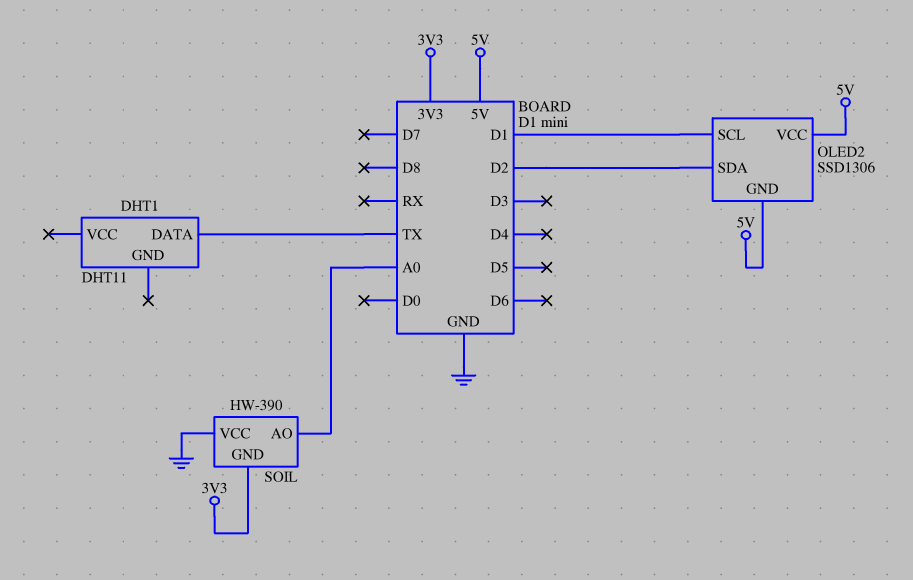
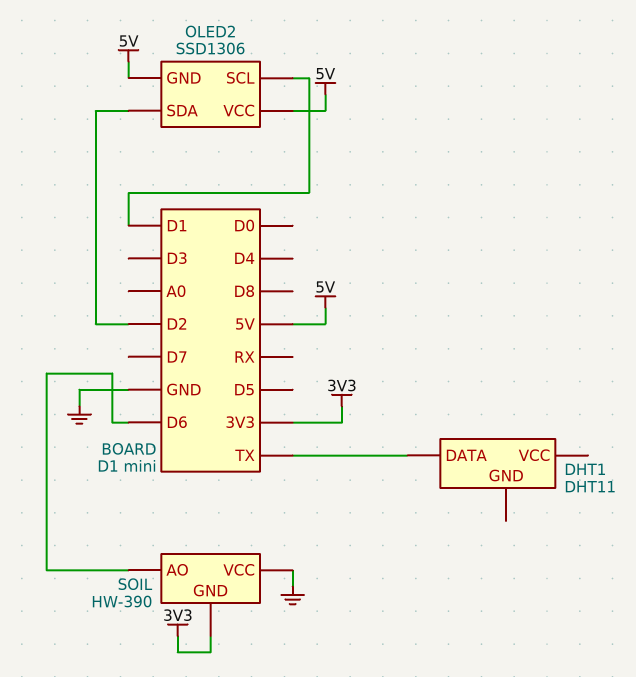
SOIL pin AO: A0 -> D6

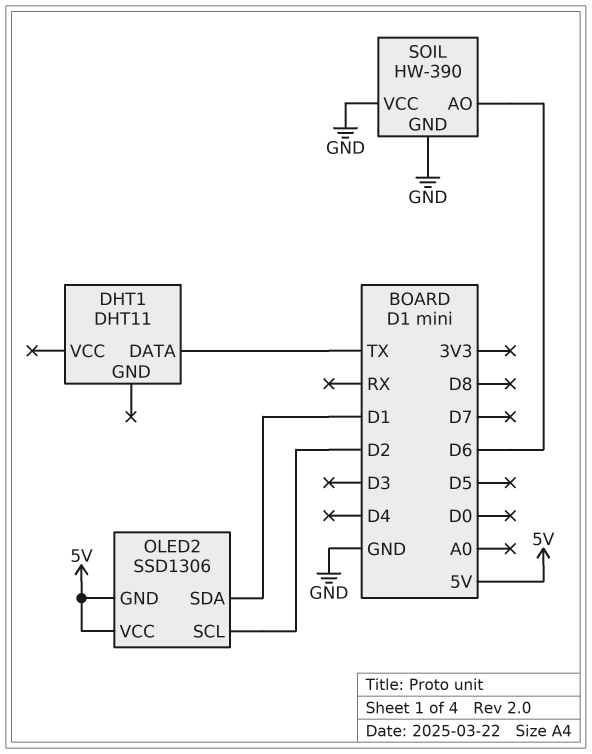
OLED2 pin SCL: D1 -> D2
OLED2 pin SDA: D2 -> D1
SOIL pin GND: 3V3 -> GND

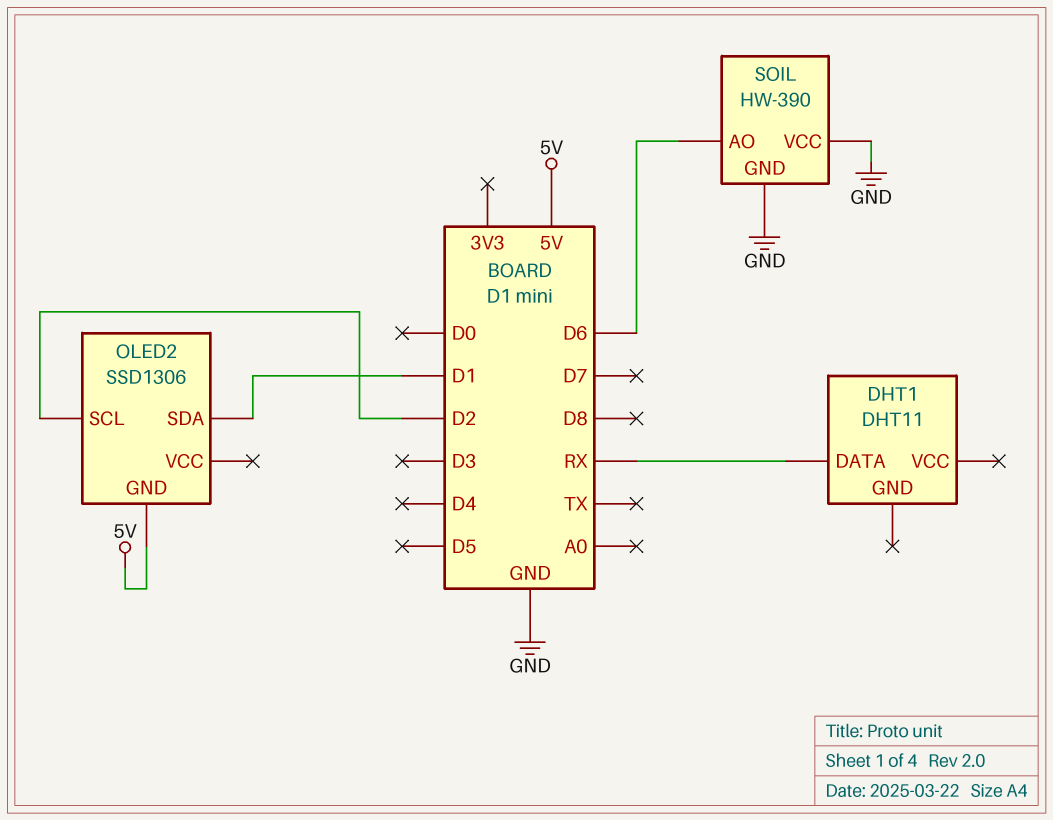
DHT1 pin DATA: TX -> RX
OLED2 pin VCC: 5V -> none

